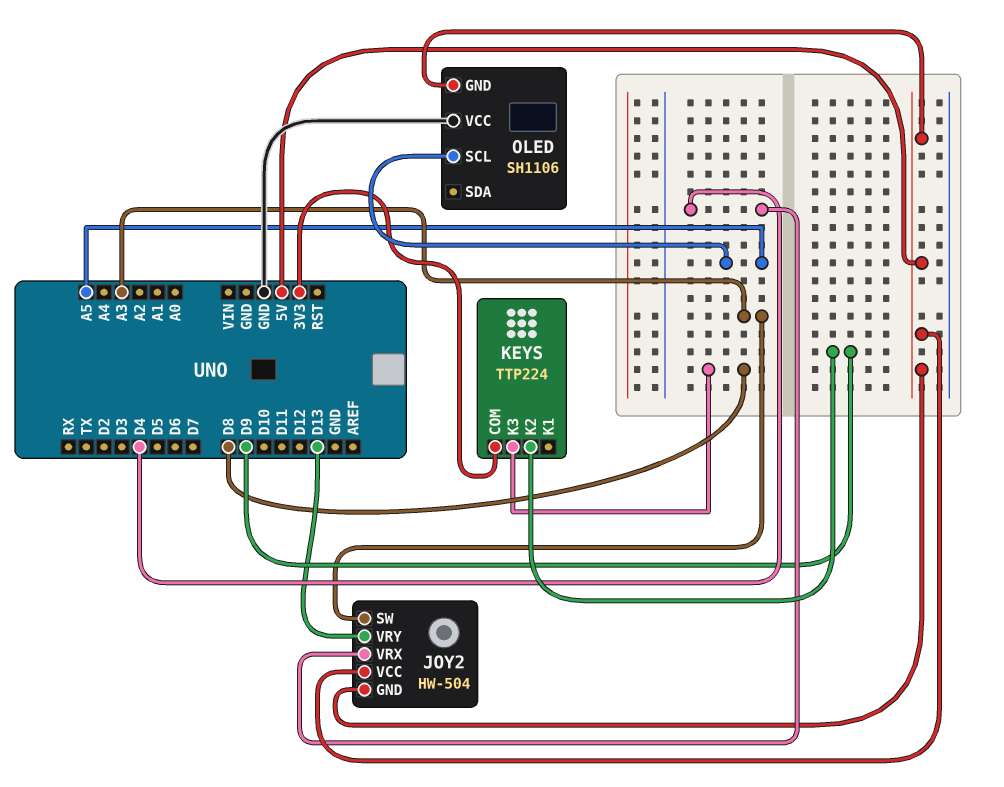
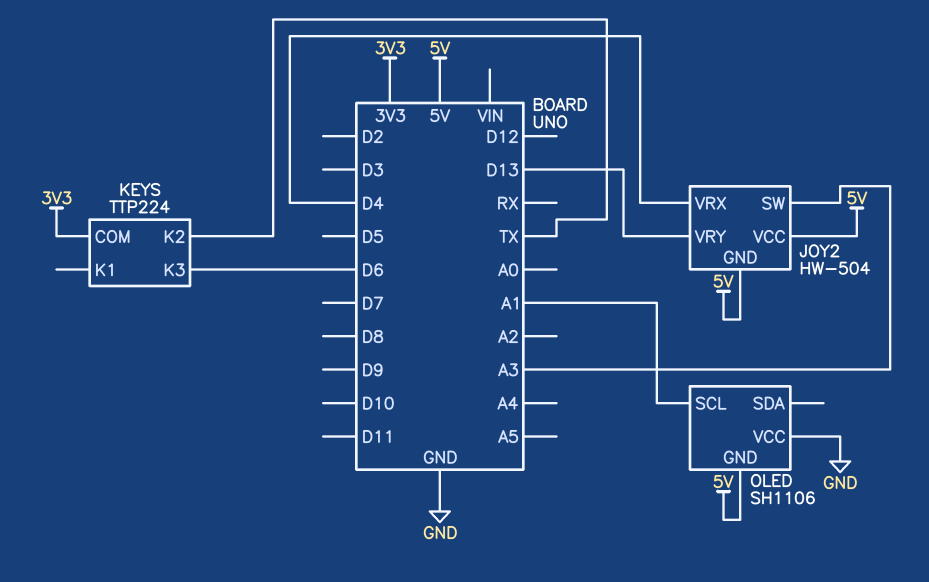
KEYS pin K2: D9 -> TX
KEYS pin K3: D8 -> D6
OLED pin SCL: A5 -> A1

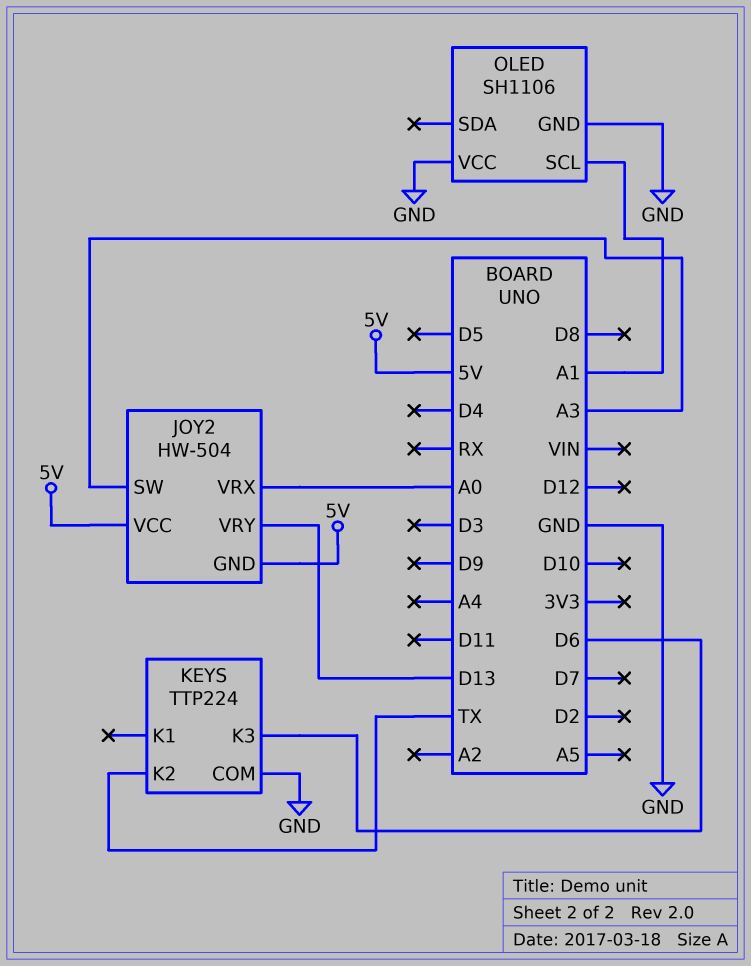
JOY2 pin VRX: D4 -> A0
KEYS pin COM: 3V3 -> GND
OLED pin GND: 5V -> GND

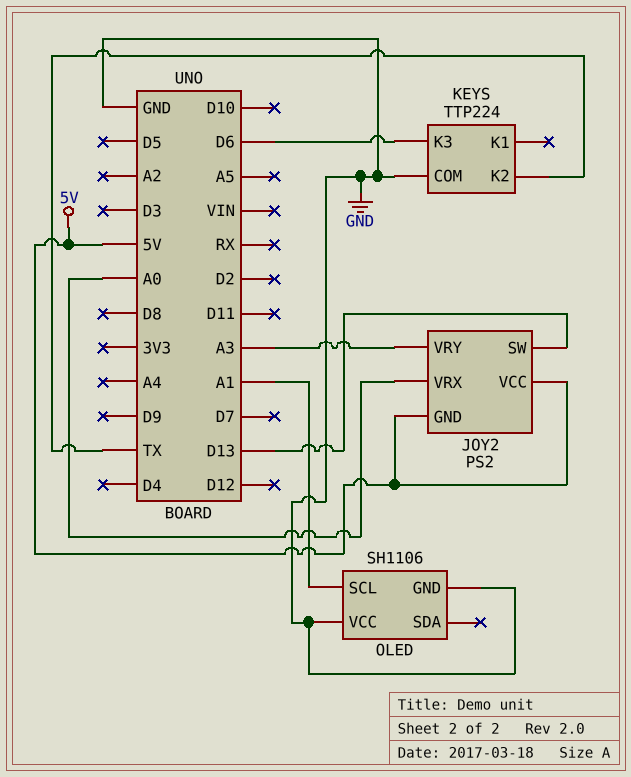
JOY2: HW-504 -> PS2
JOY2 pin SW: A3 -> D13
JOY2 pin VRY: D13 -> A3

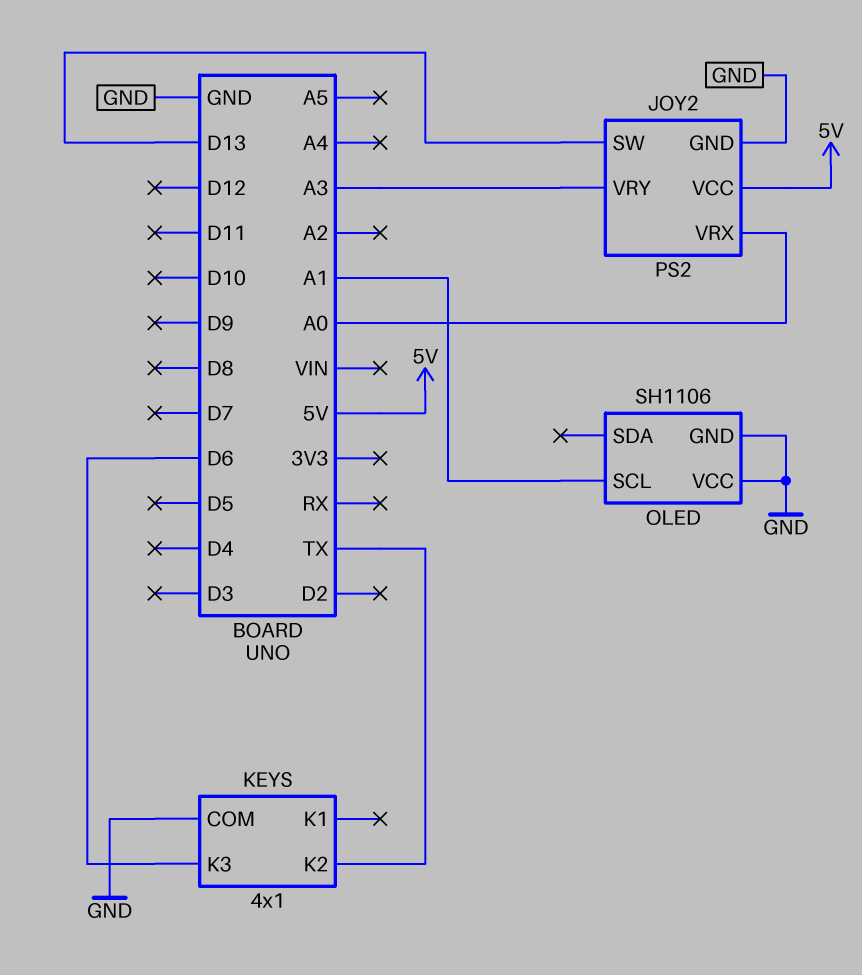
JOY2 pin GND: 5V -> GND
KEYS: TTP224 -> 4x1

